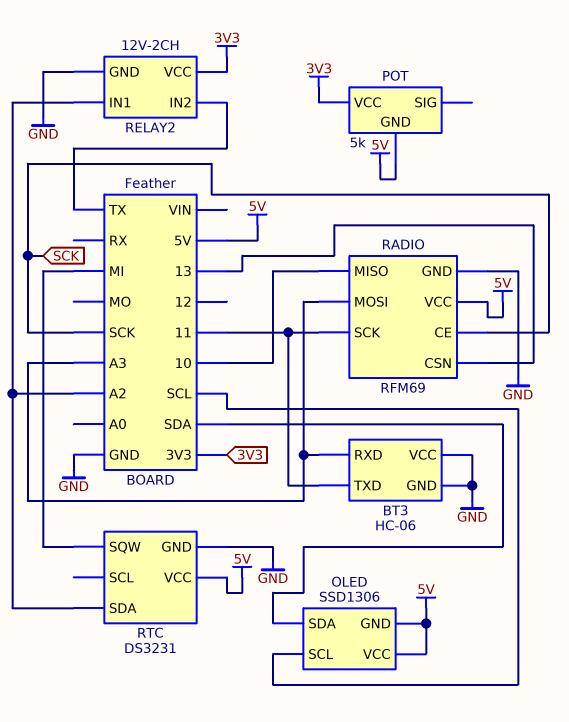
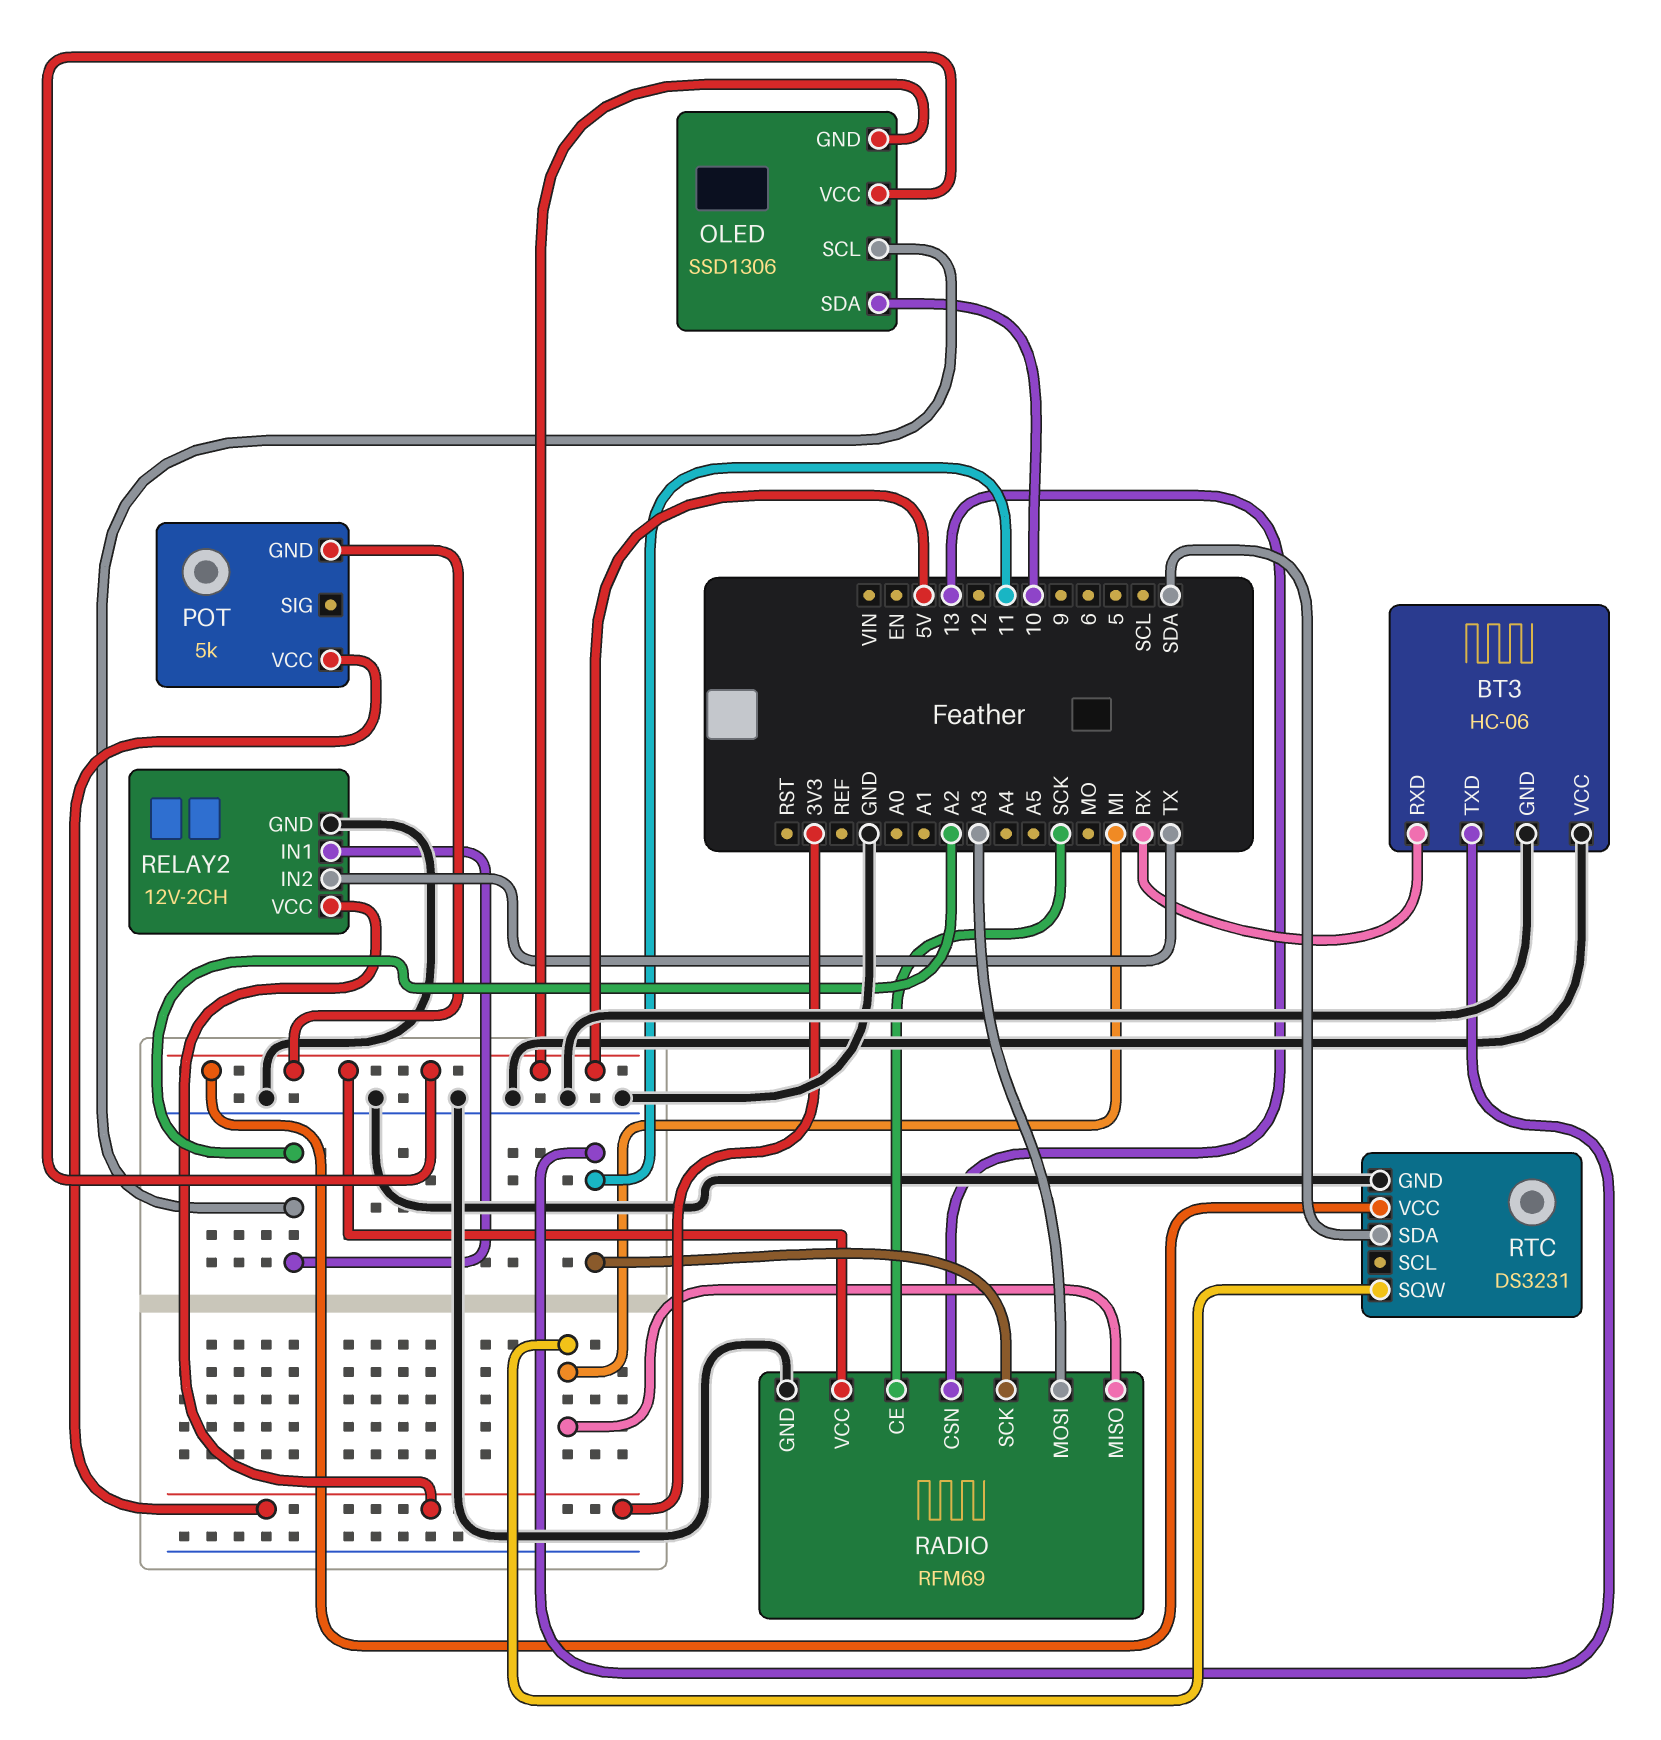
BT3 pin RXD: A3 -> RX
OLED pin SCL: SCL -> A2
OLED pin SDA: SDA -> 10
RADIO pin MISO: 10 -> MI
RTC pin SDA: A2 -> SDA

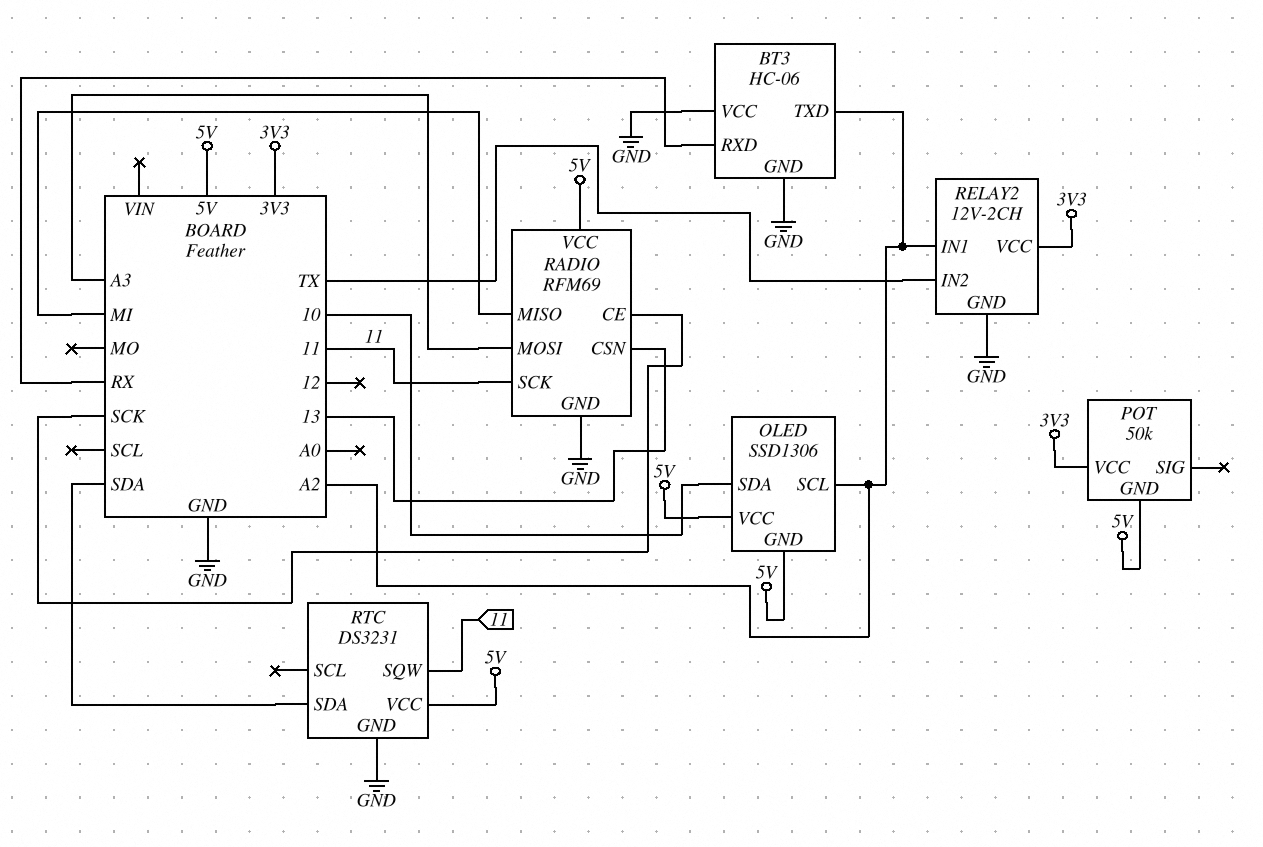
BT3 pin TXD: 11 -> A2
POT: 5k -> 50k
RTC pin SQW: MI -> 11

